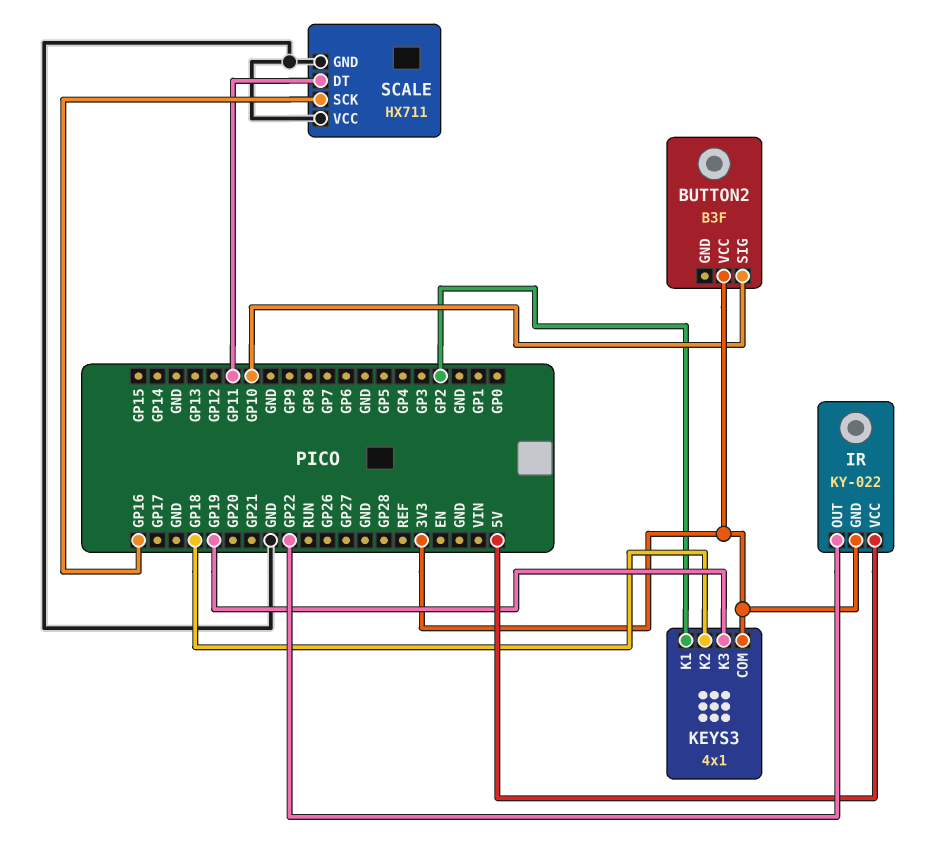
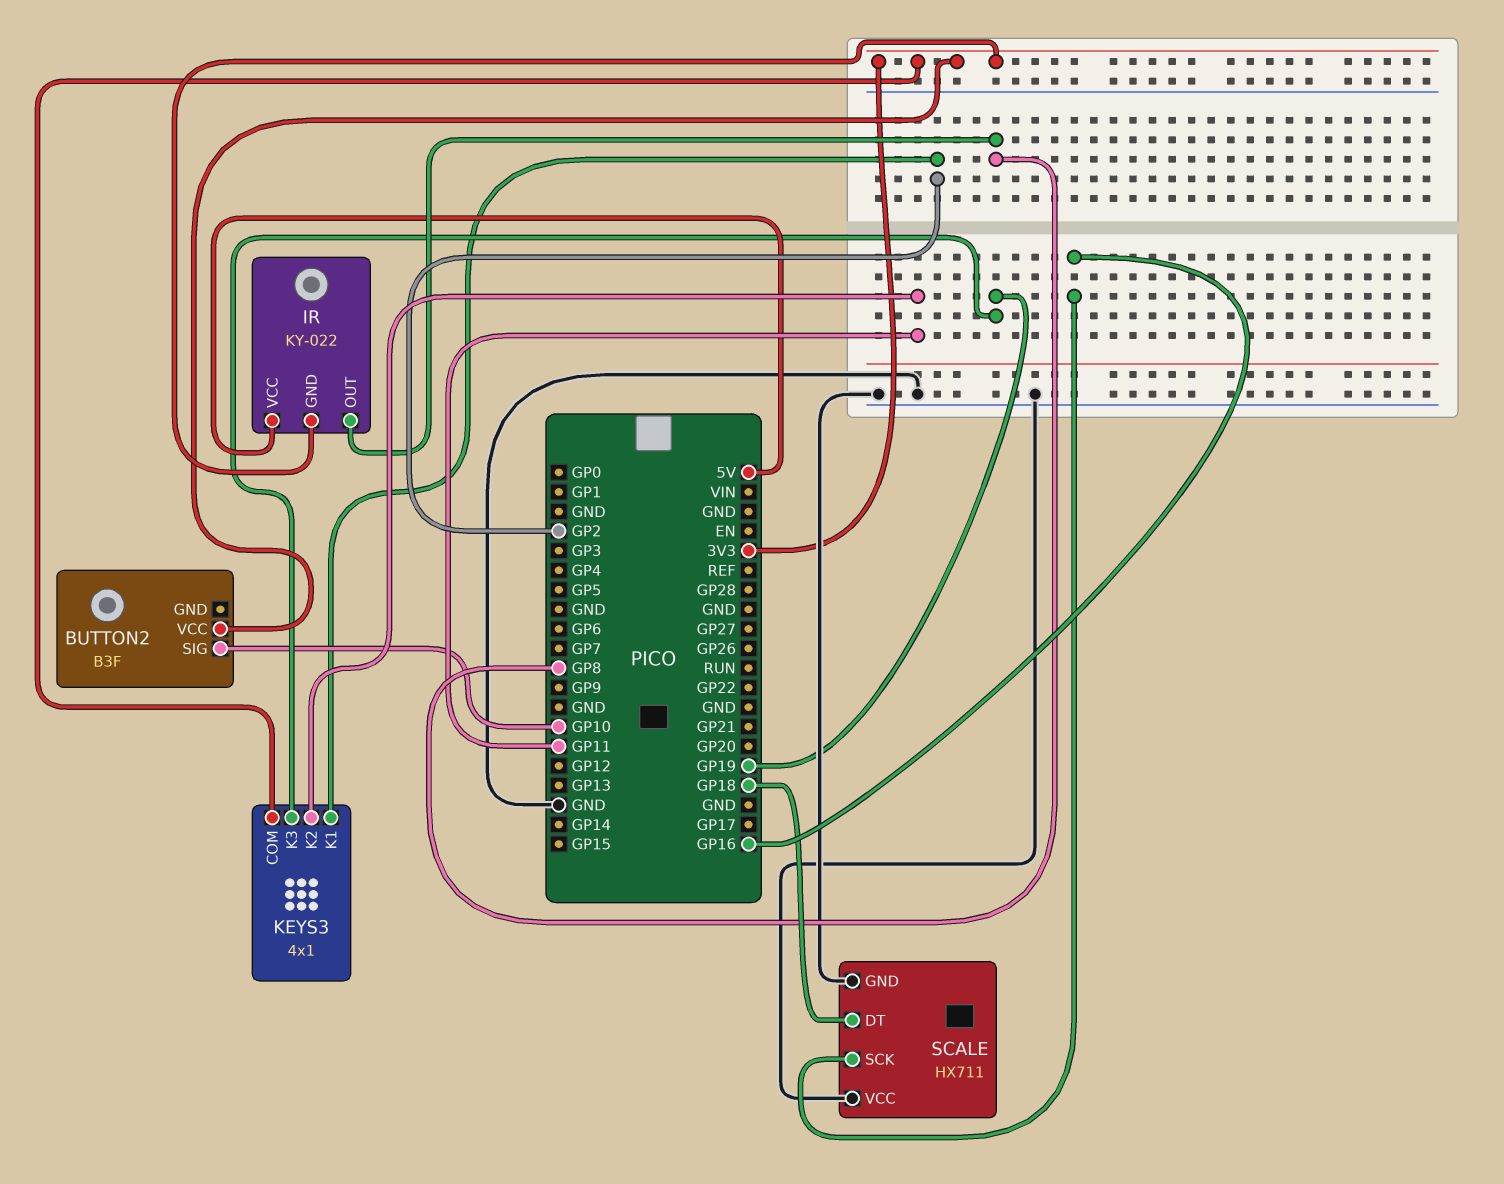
IR pin OUT: GP22 -> GP8
KEYS3 pin K2: GP18 -> GP11
SCALE pin DT: GP11 -> GP18

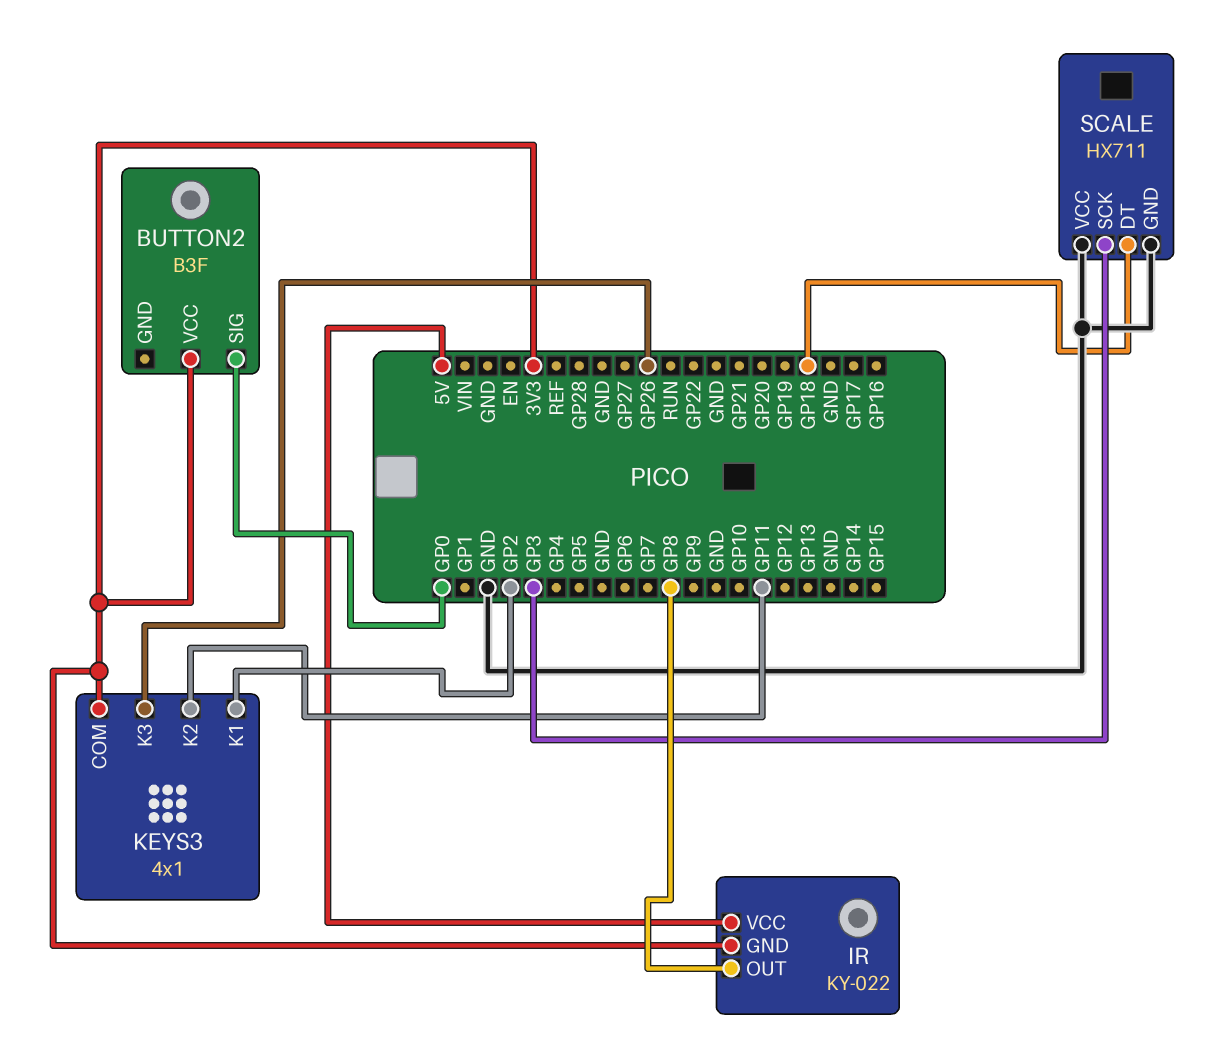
BUTTON2 pin SIG: GP10 -> GP0
KEYS3 pin K3: GP19 -> GP26
SCALE pin SCK: GP16 -> GP3

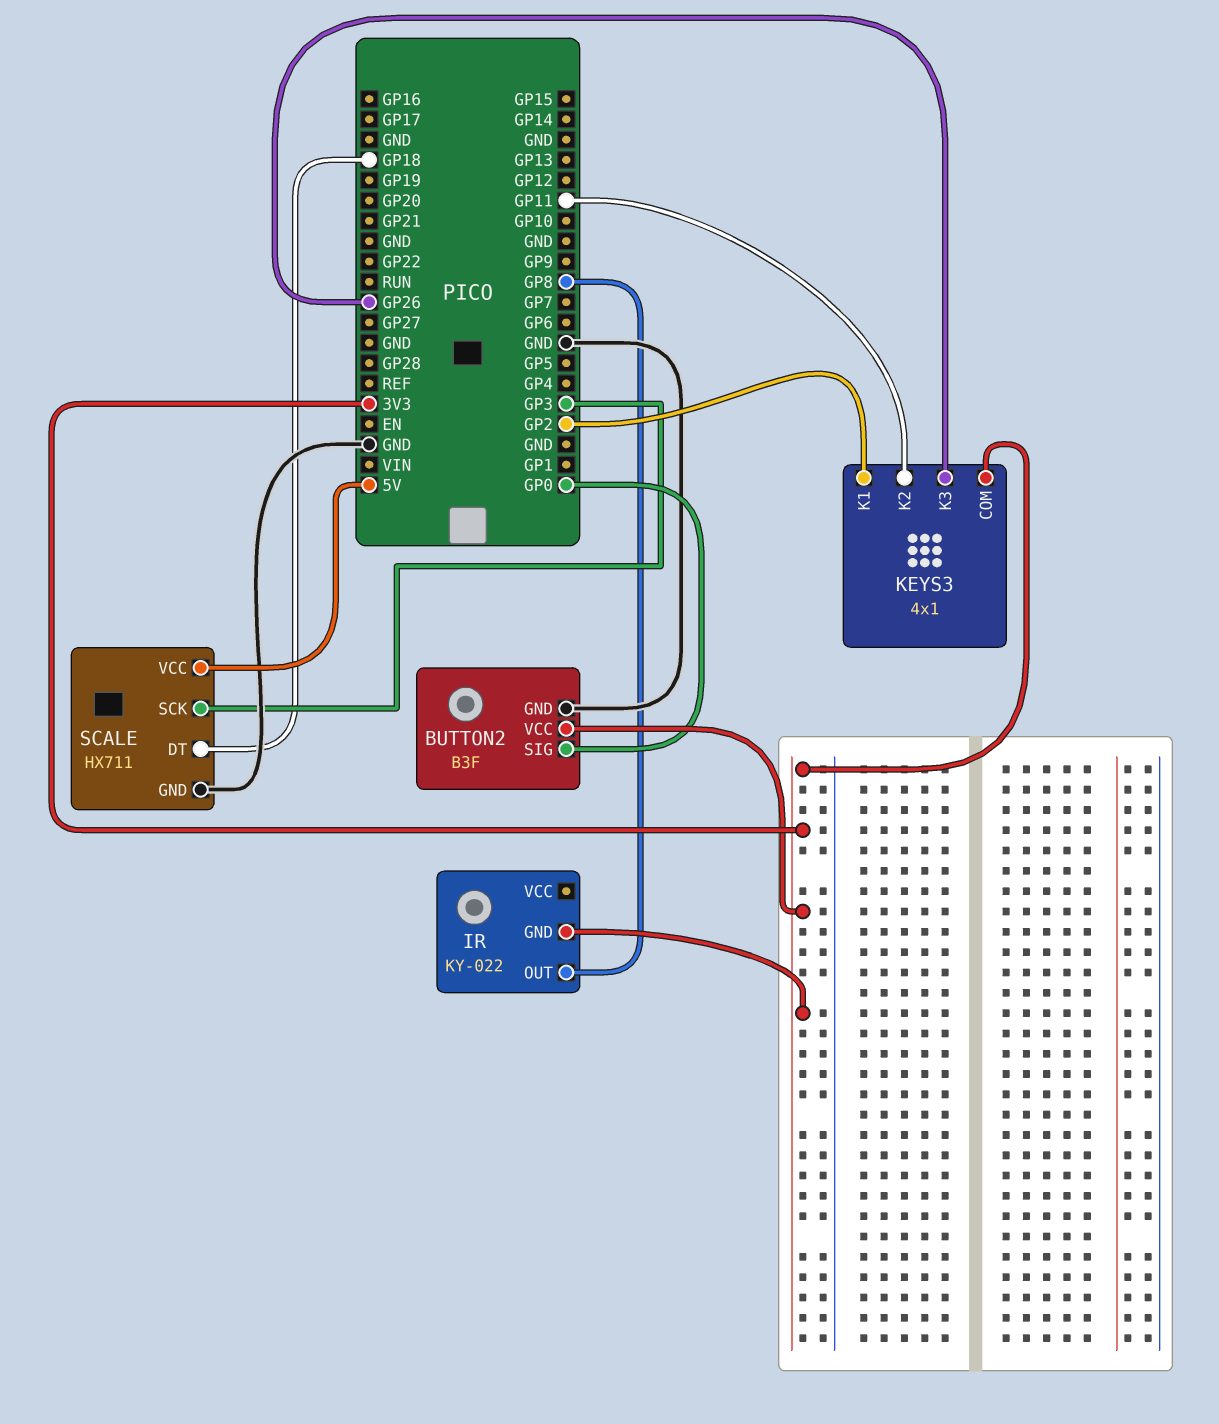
BUTTON2 pin GND: none -> GND
IR pin VCC: 5V -> none
SCALE pin VCC: GND -> 5V

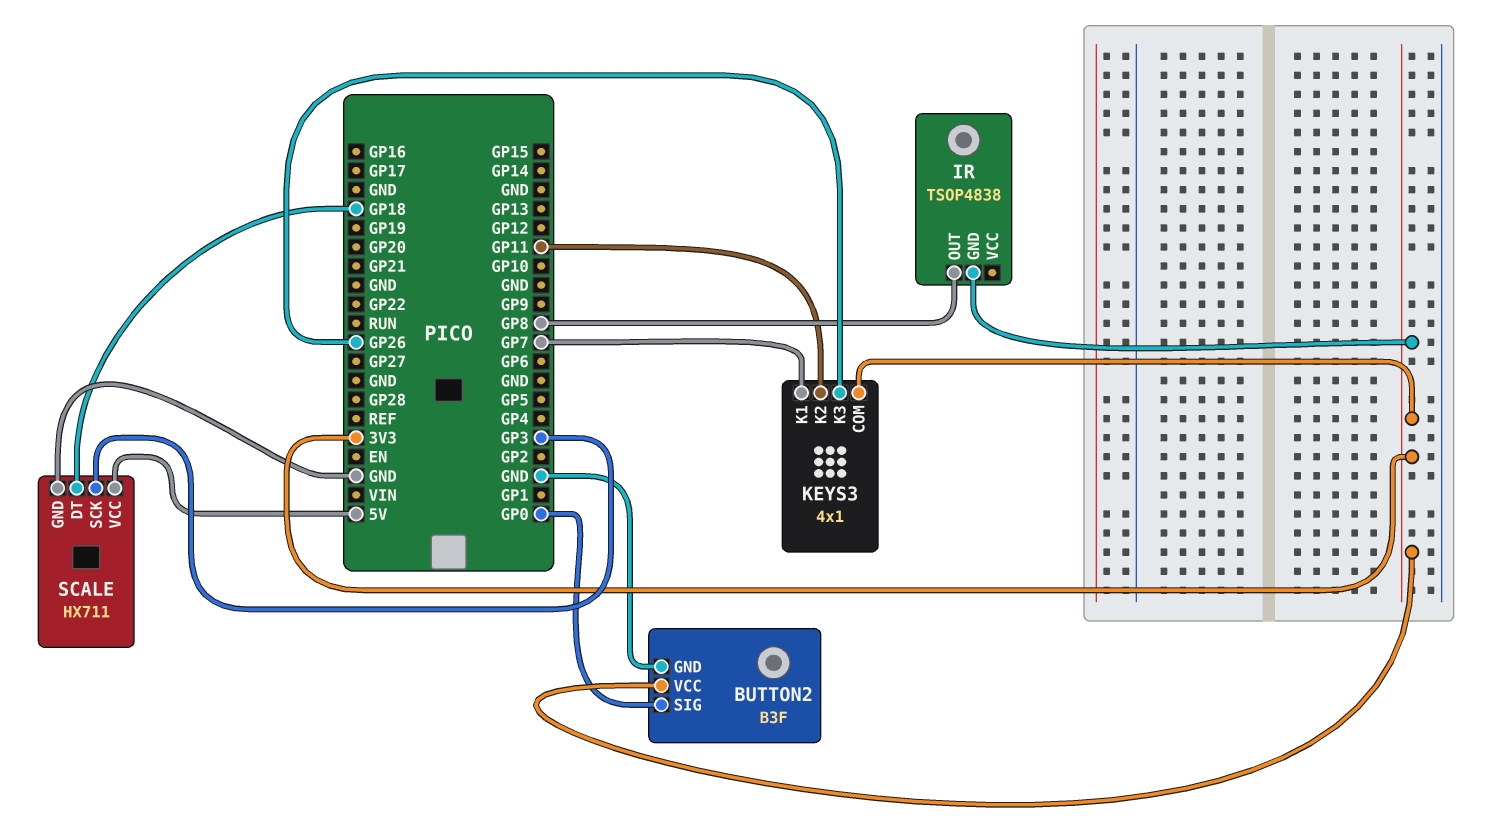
IR: KY-022 -> TSOP4838
KEYS3 pin K1: GP2 -> GP7

